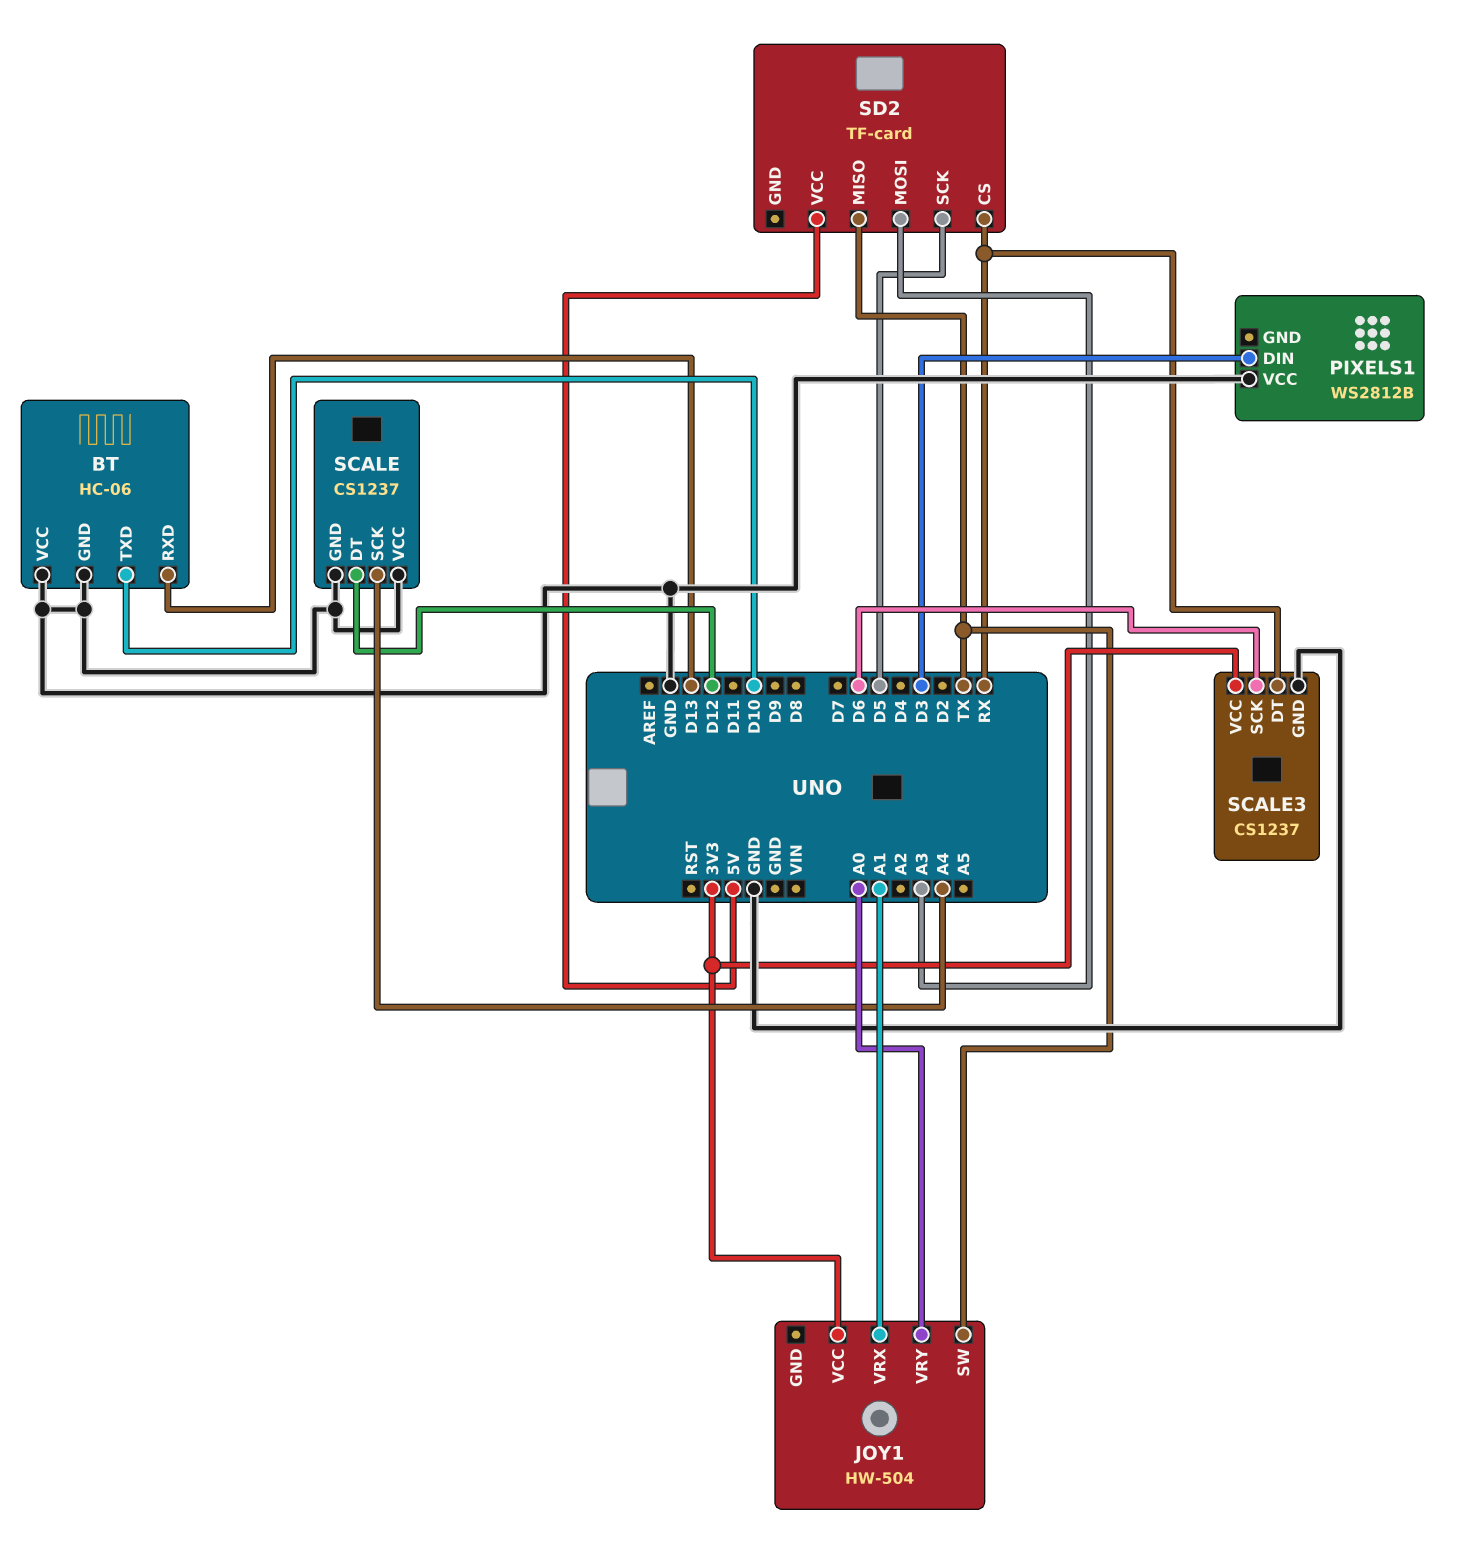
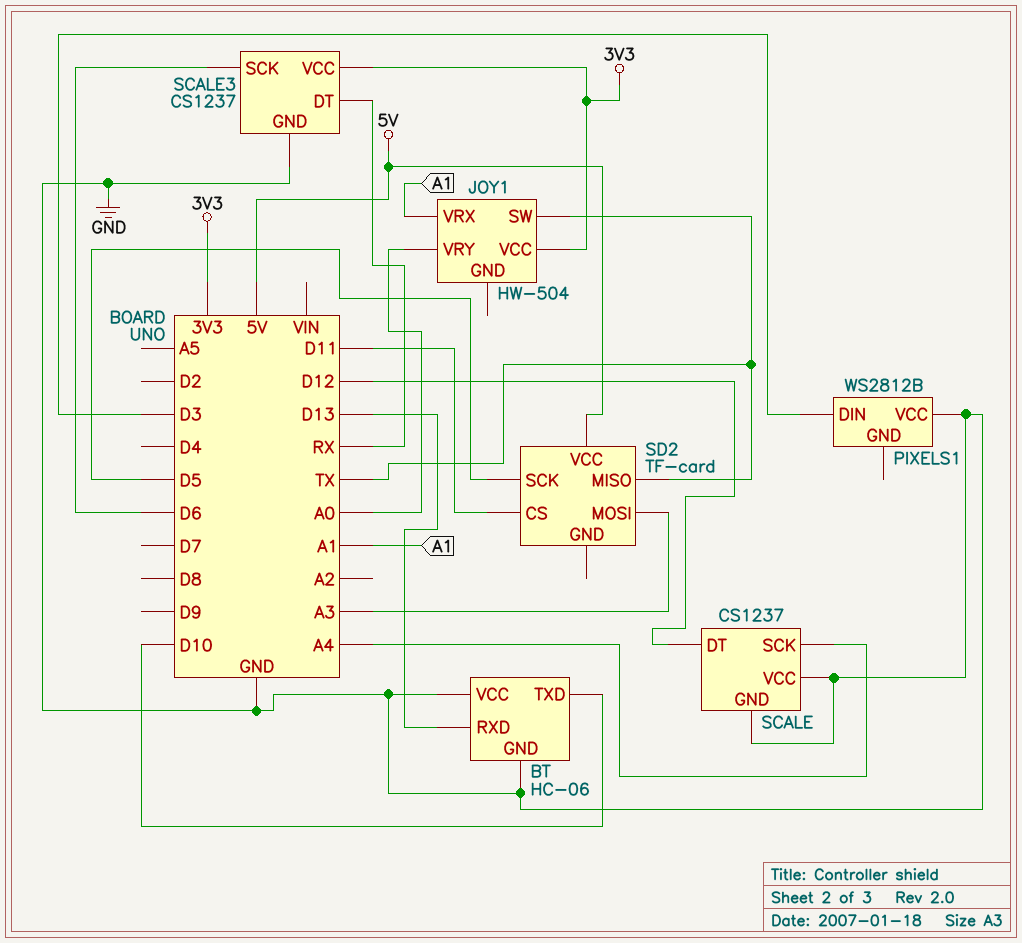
SD2 pin CS: RX -> D11

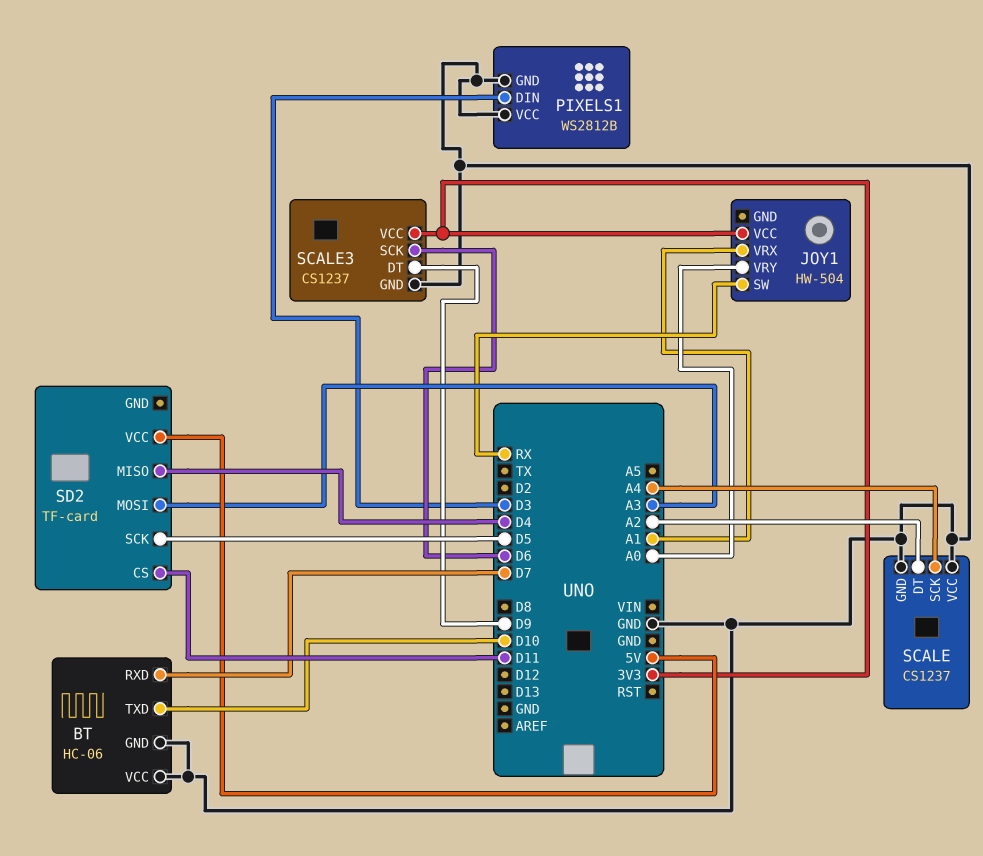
BT pin RXD: D13 -> D7
JOY1 pin SW: TX -> RX
PIXELS1 pin GND: none -> GND
SCALE pin DT: D12 -> A2
SCALE3 pin DT: RX -> D9
SD2 pin MISO: TX -> D4

